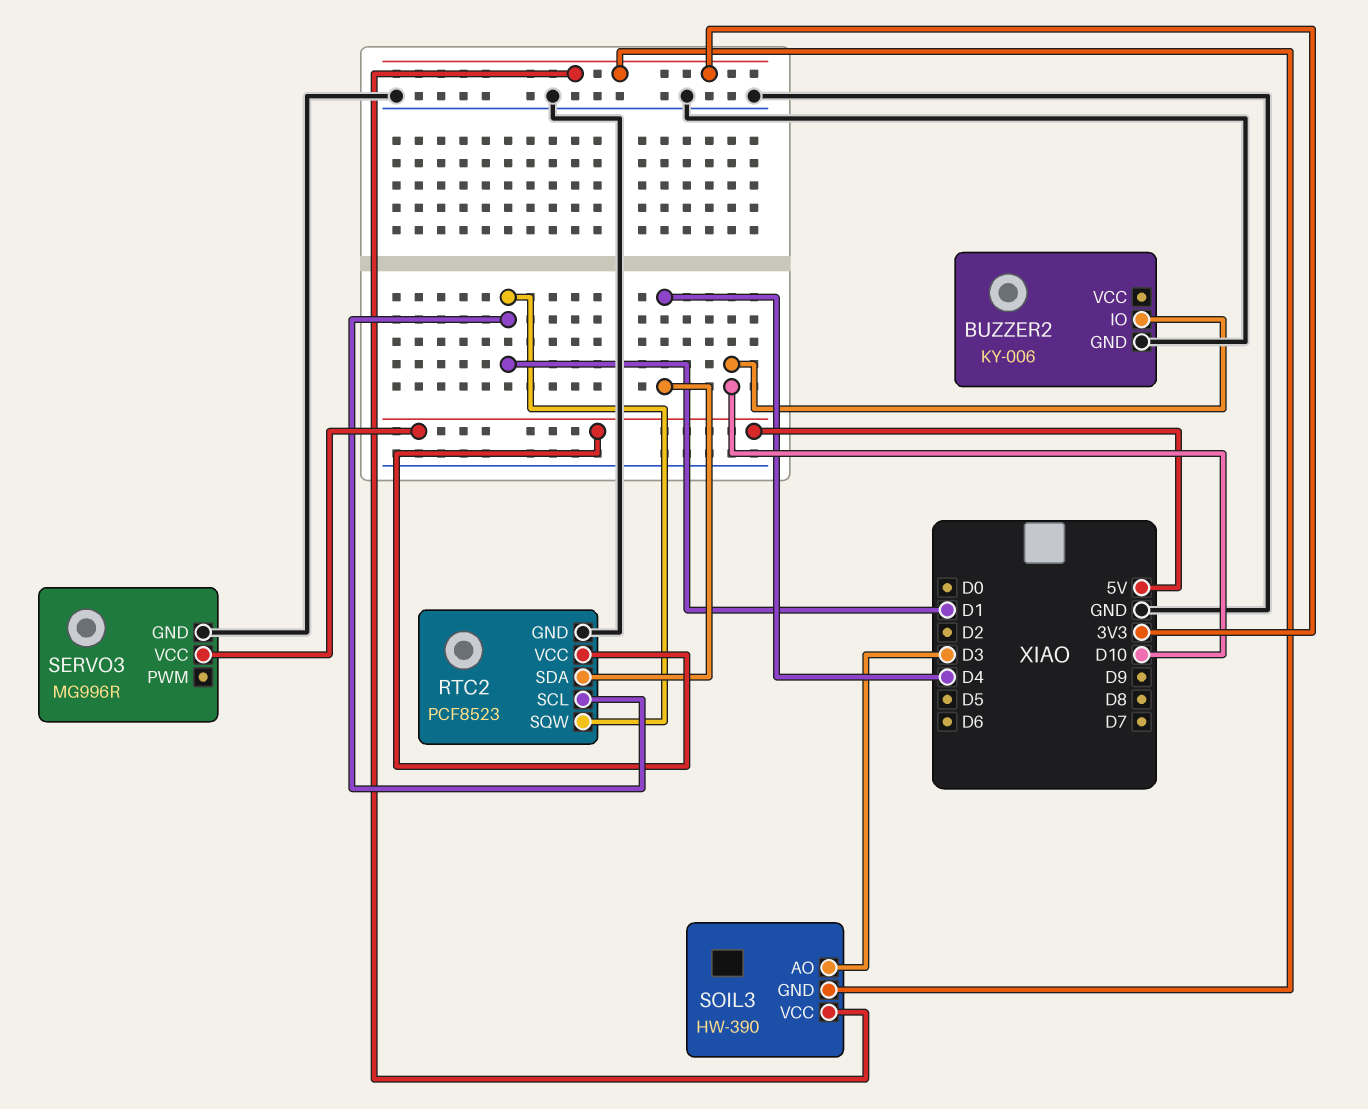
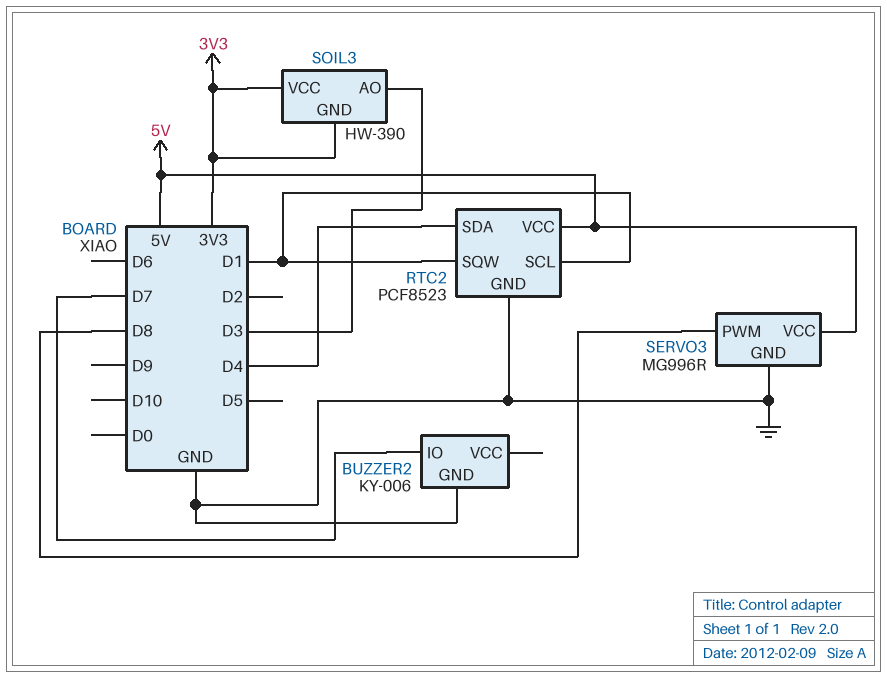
BUZZER2 pin IO: D10 -> D7
SERVO3 pin PWM: none -> D8

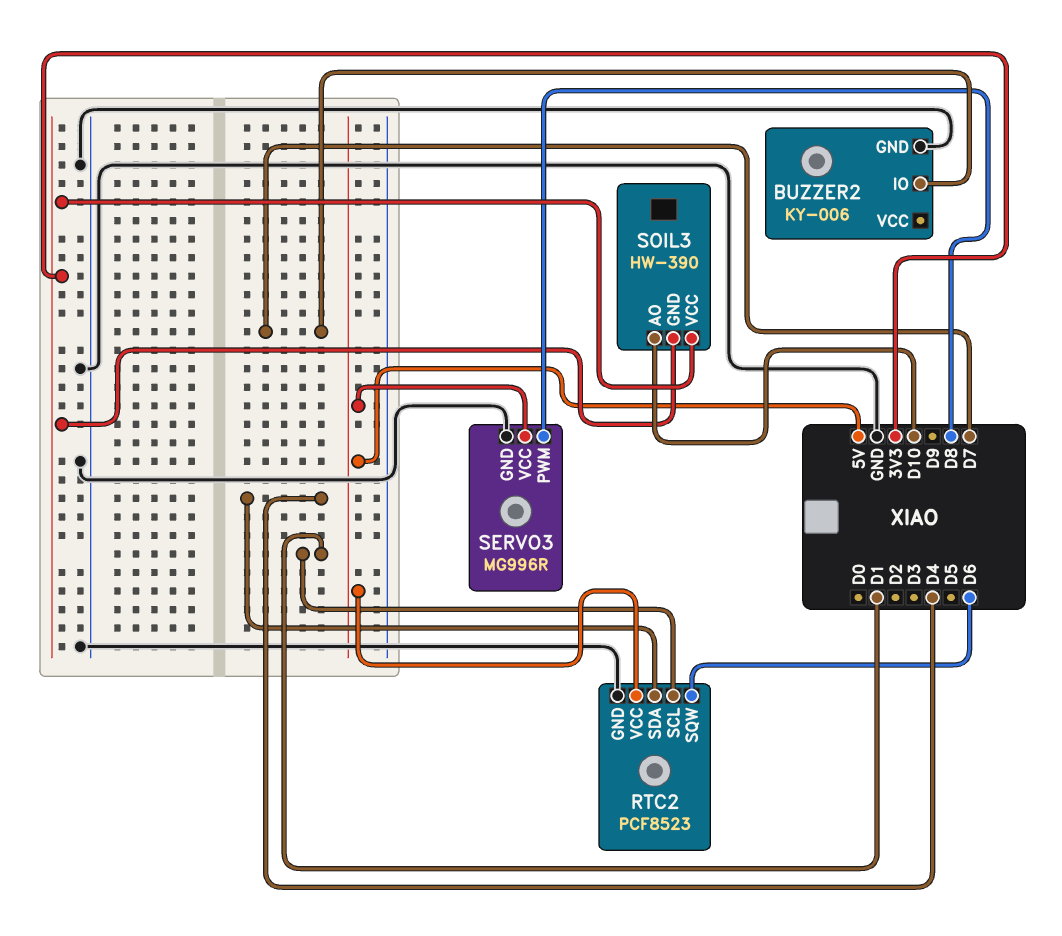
RTC2 pin SQW: D1 -> D6
SOIL3 pin AO: D3 -> D10

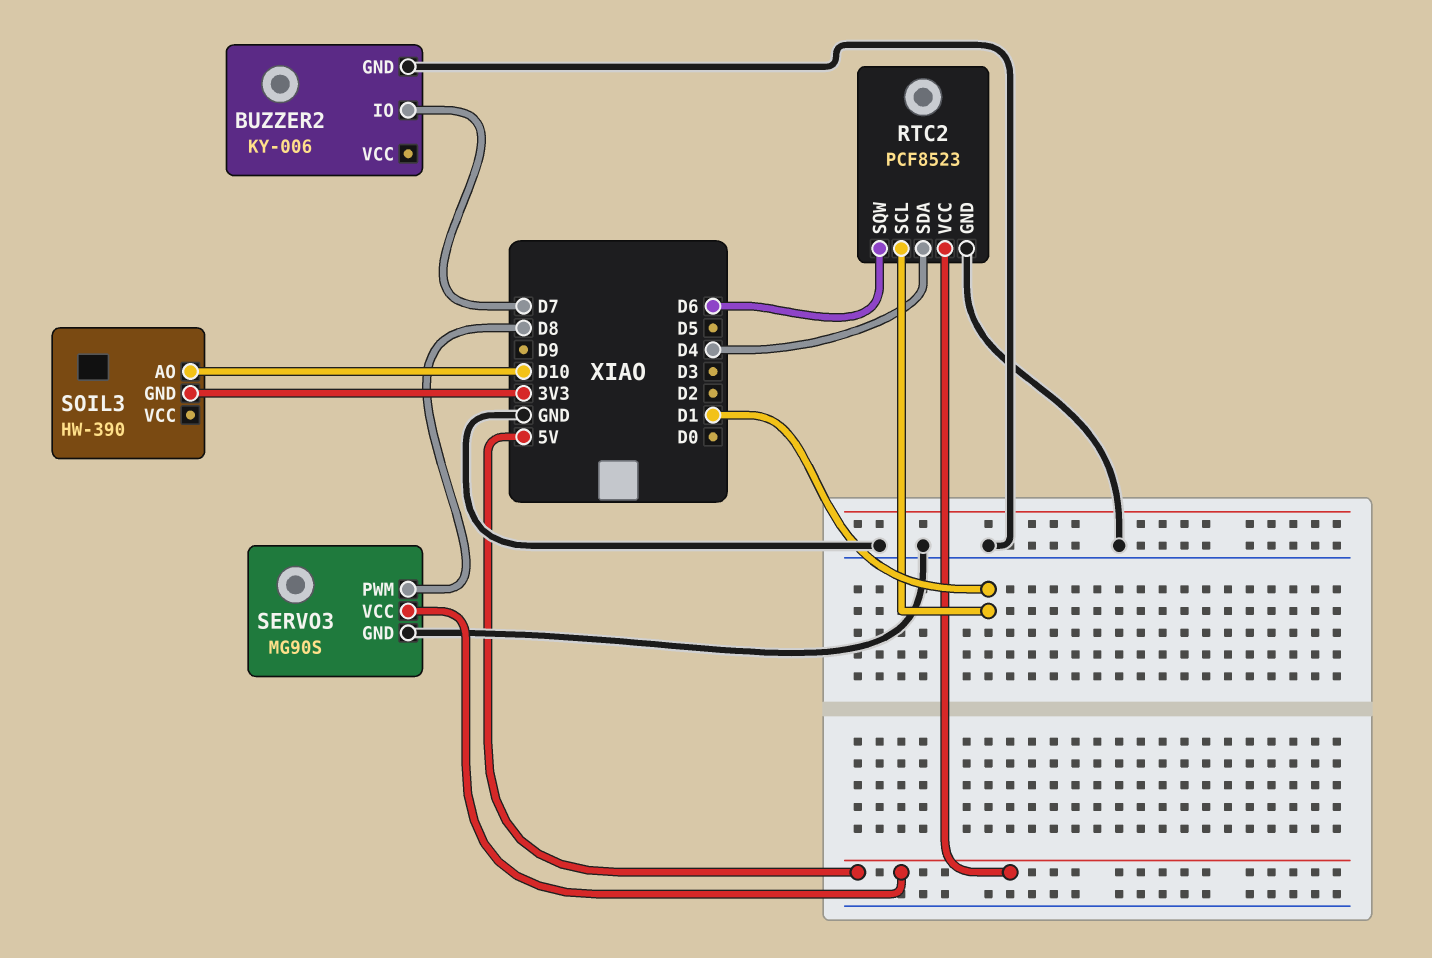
SERVO3: MG996R -> MG90S
SOIL3 pin VCC: 3V3 -> none

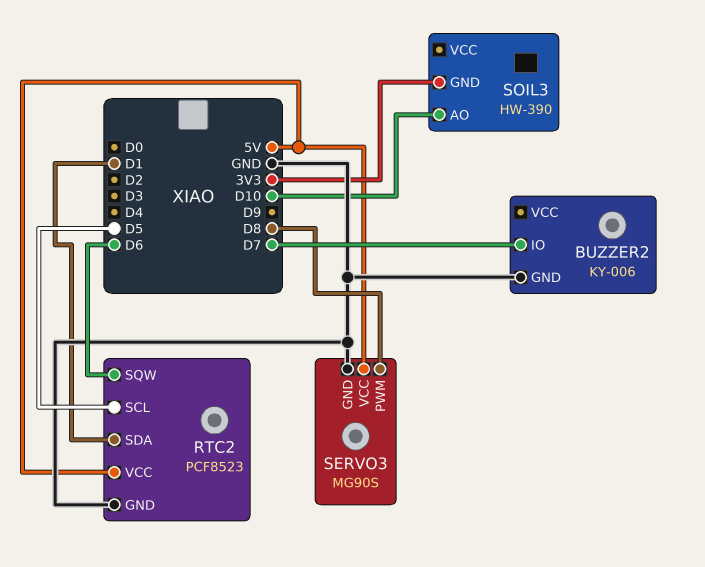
RTC2 pin SCL: D1 -> D5
RTC2 pin SDA: D4 -> D1

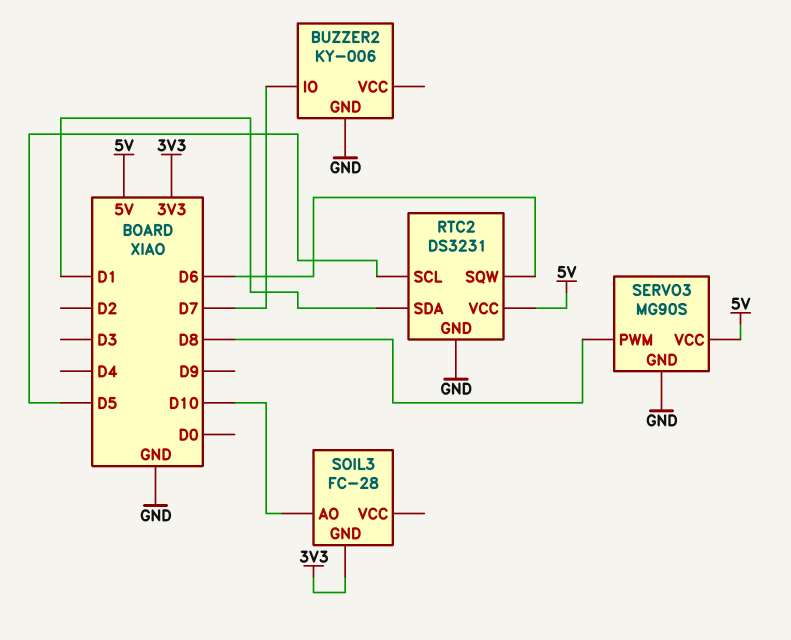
RTC2: PCF8523 -> DS3231
SOIL3: HW-390 -> FC-28

